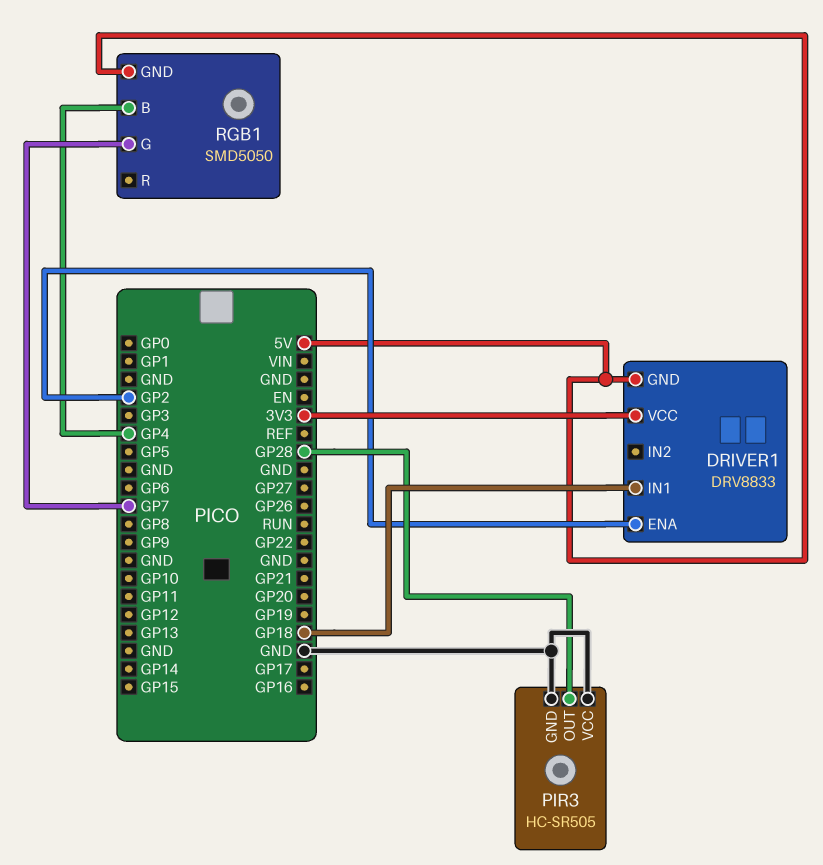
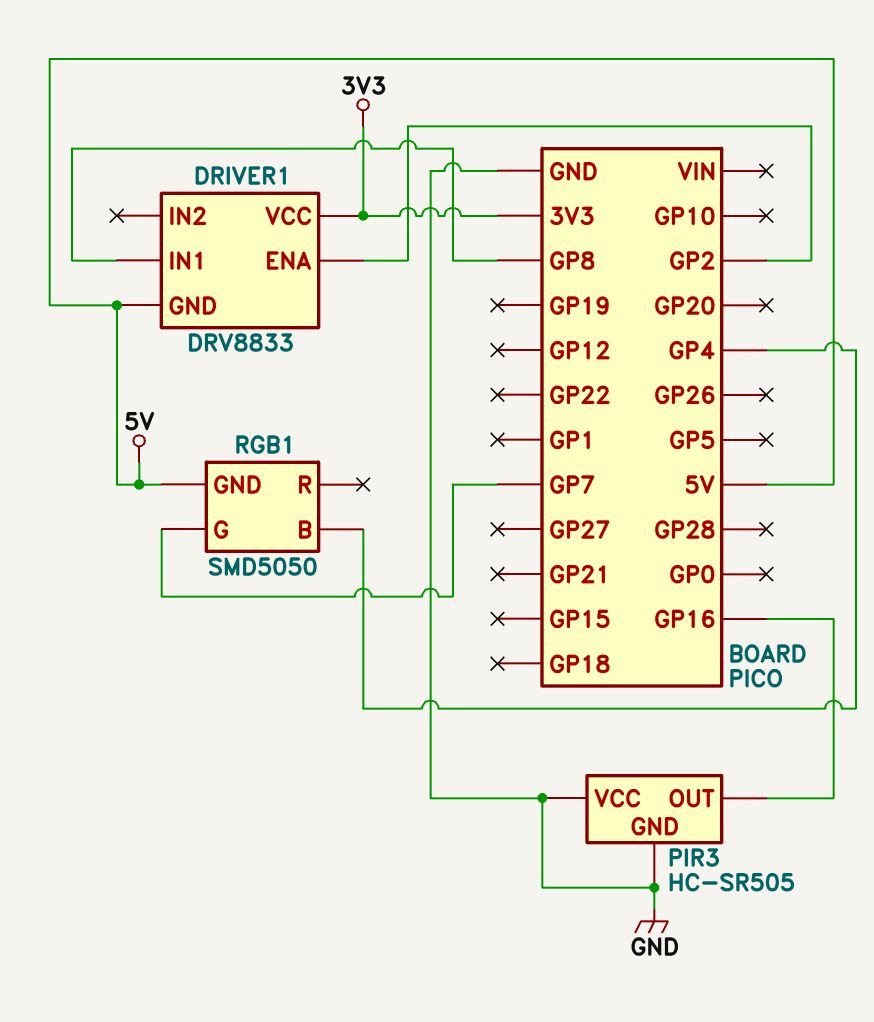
DRIVER1 pin IN1: GP18 -> GP8
PIR3 pin OUT: GP28 -> GP16

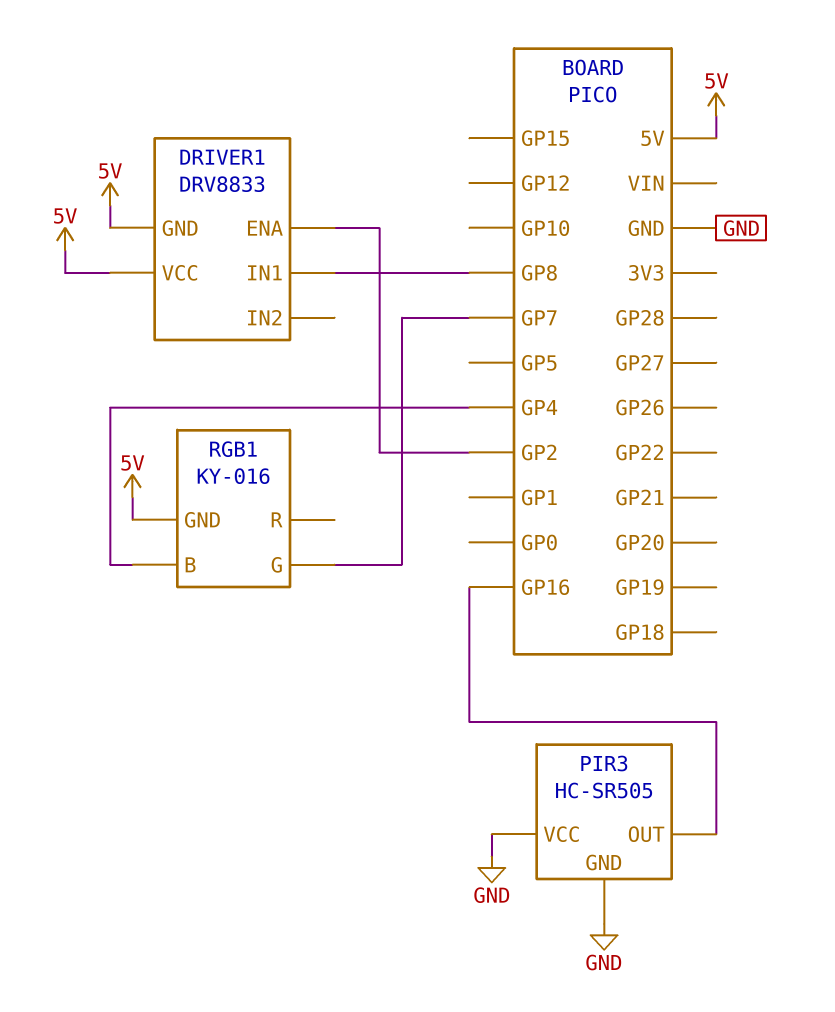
DRIVER1 pin VCC: 3V3 -> 5V
RGB1: SMD5050 -> KY-016

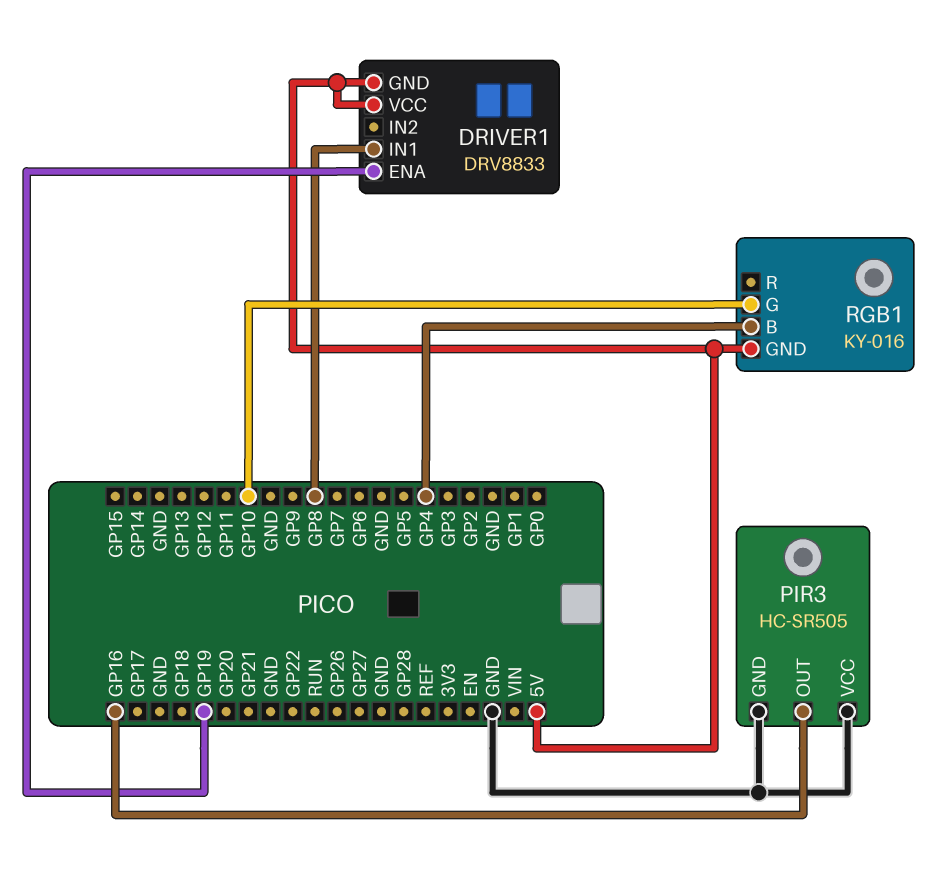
DRIVER1 pin ENA: GP2 -> GP19
RGB1 pin G: GP7 -> GP10

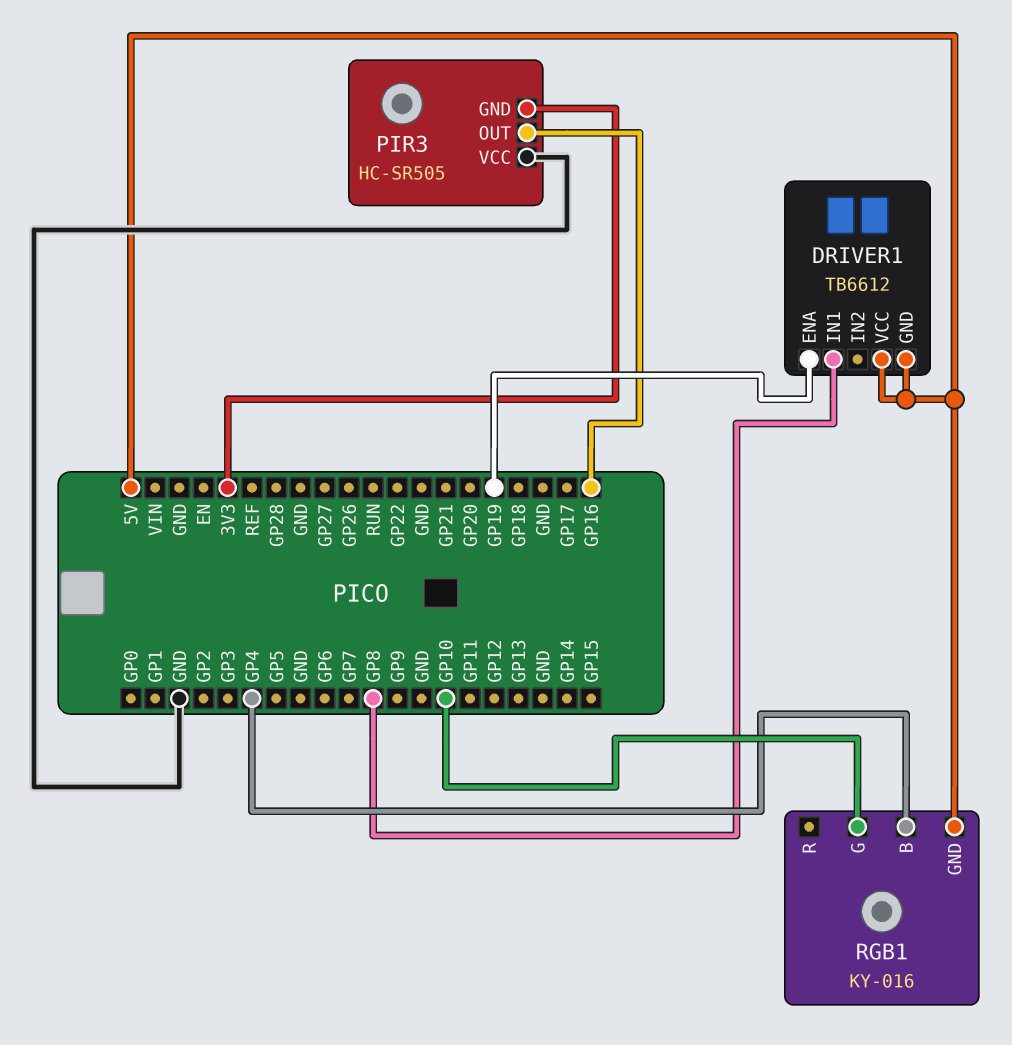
DRIVER1: DRV8833 -> TB6612
PIR3 pin GND: GND -> 3V3

